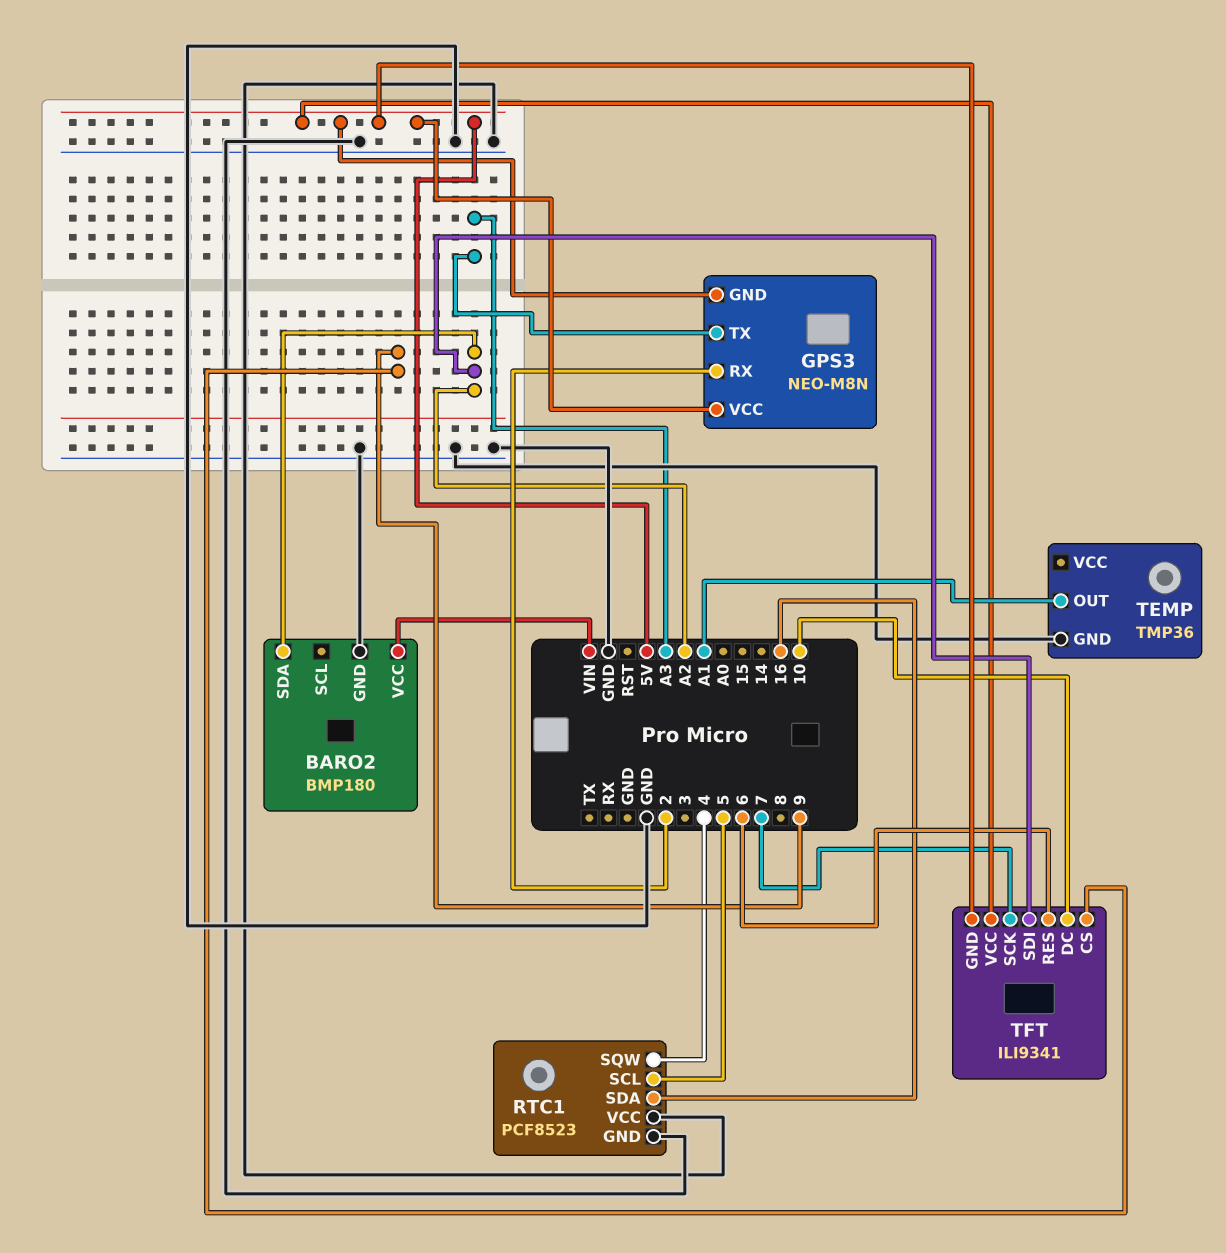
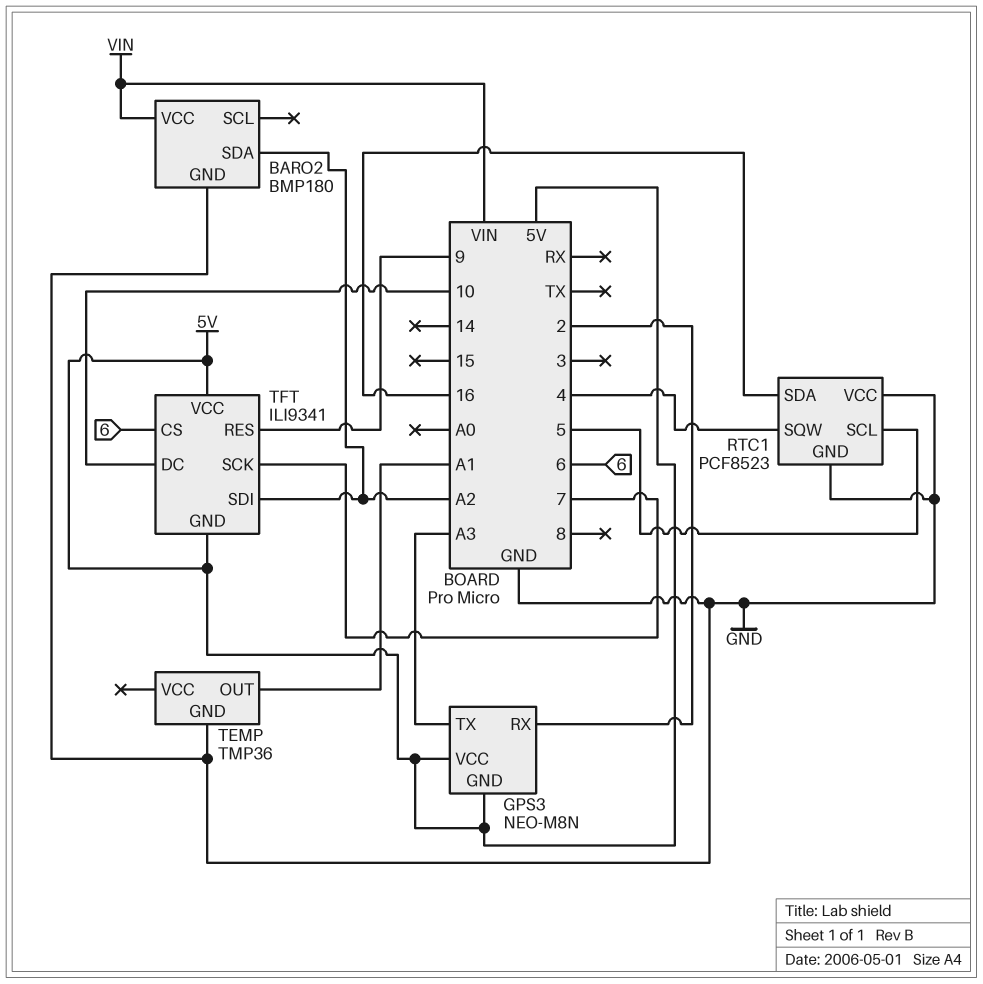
TFT pin CS: 9 -> 6
TFT pin RES: 6 -> 9

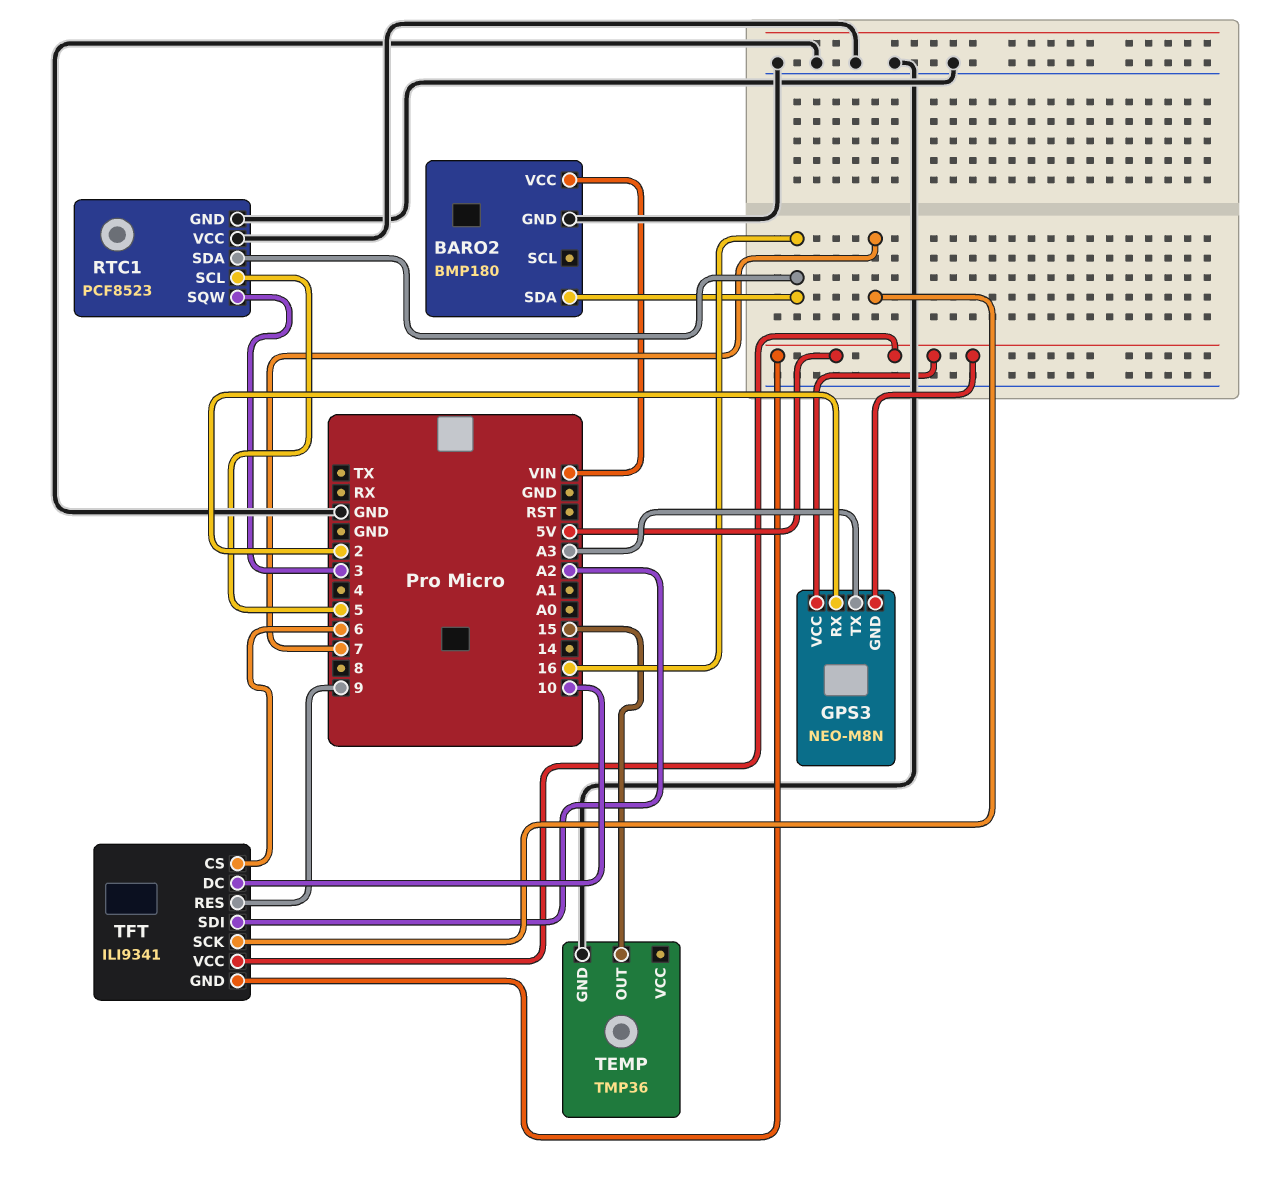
BARO2 pin SDA: A2 -> 16
RTC1 pin SQW: 4 -> 3
TEMP pin OUT: A1 -> 15

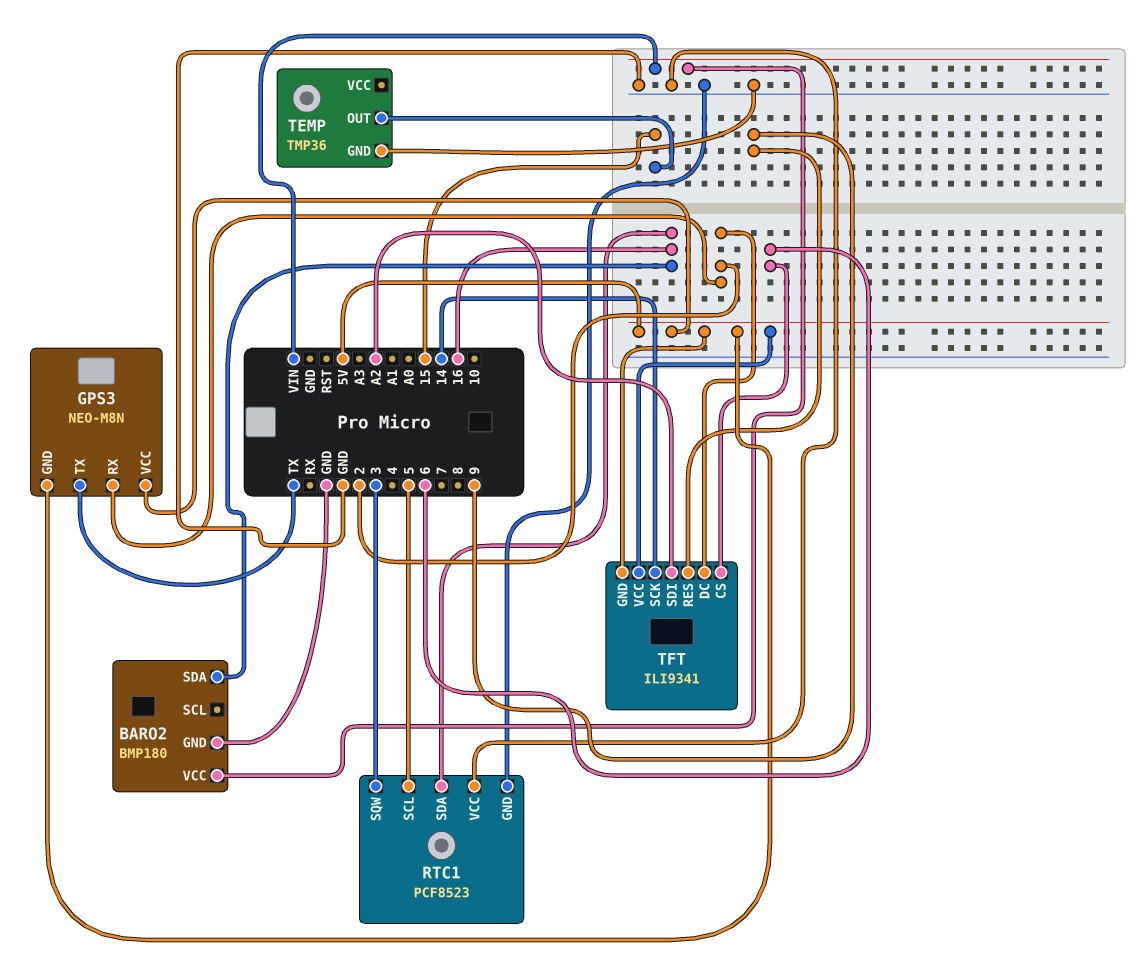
GPS3 pin TX: A3 -> TX
TFT pin DC: 10 -> 2
TFT pin SCK: 7 -> 14

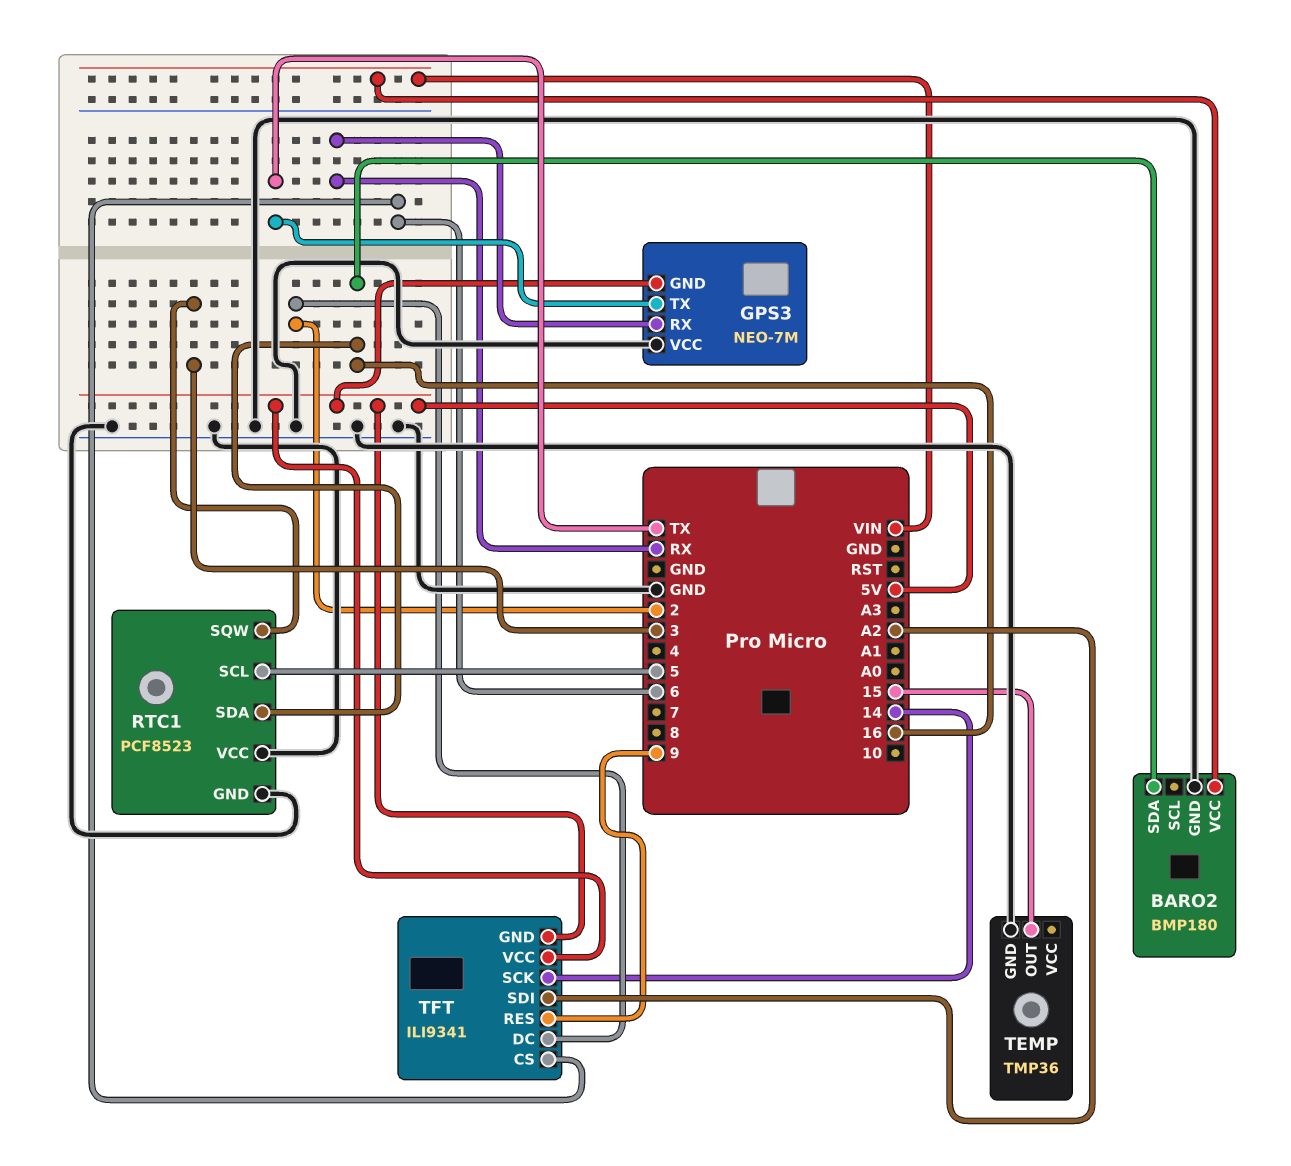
GPS3: NEO-M8N -> NEO-7M
GPS3 pin RX: 2 -> RX
GPS3 pin VCC: 5V -> GND

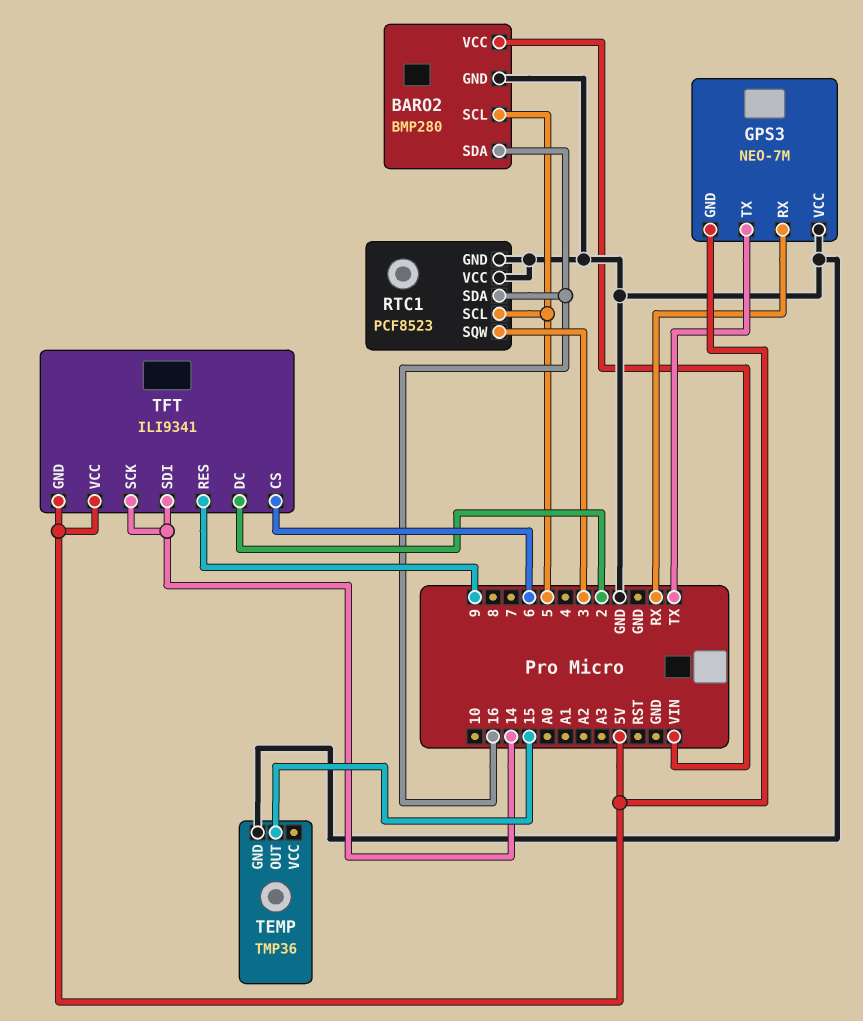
BARO2: BMP180 -> BMP280
BARO2 pin SCL: none -> 5
TFT pin SDI: A2 -> 14

